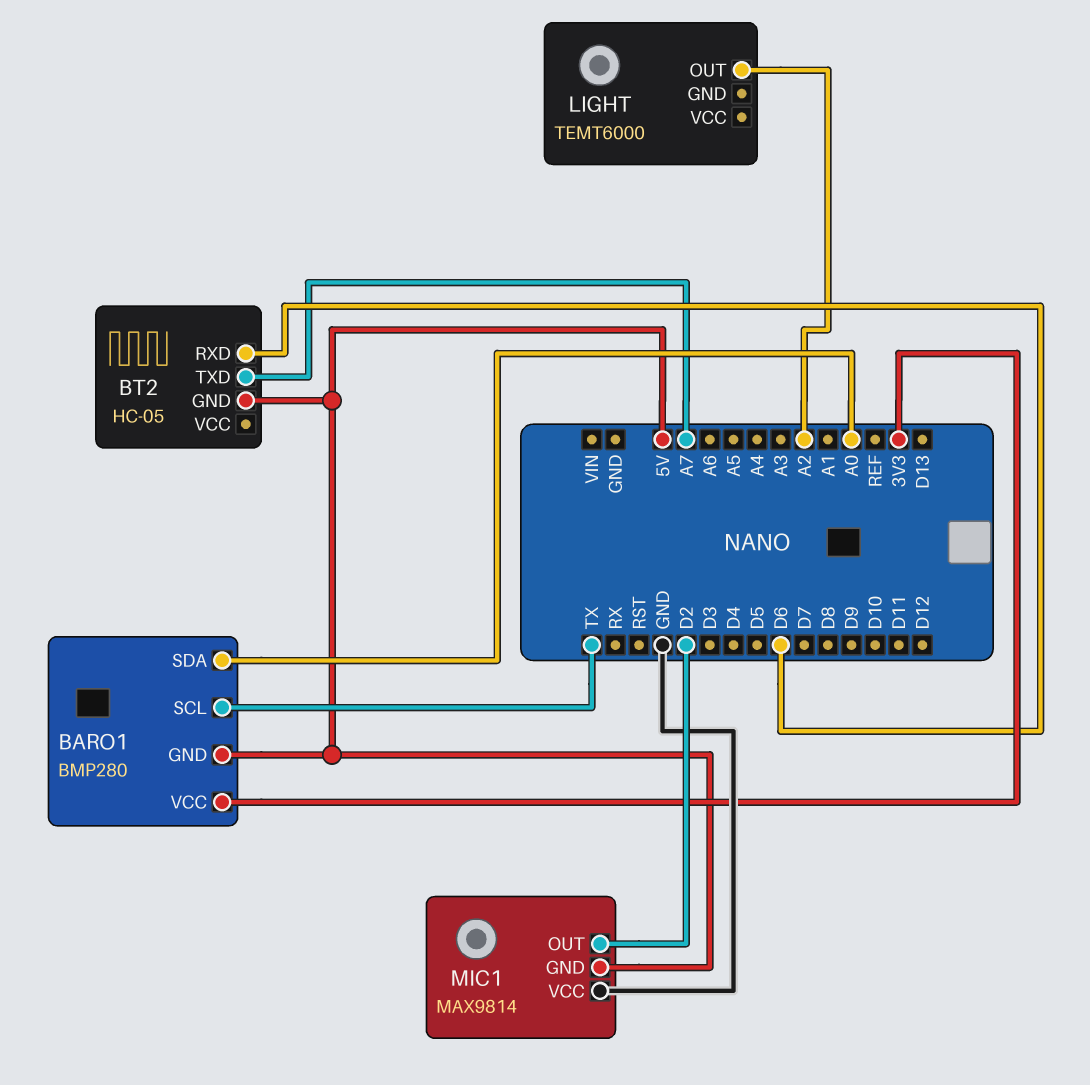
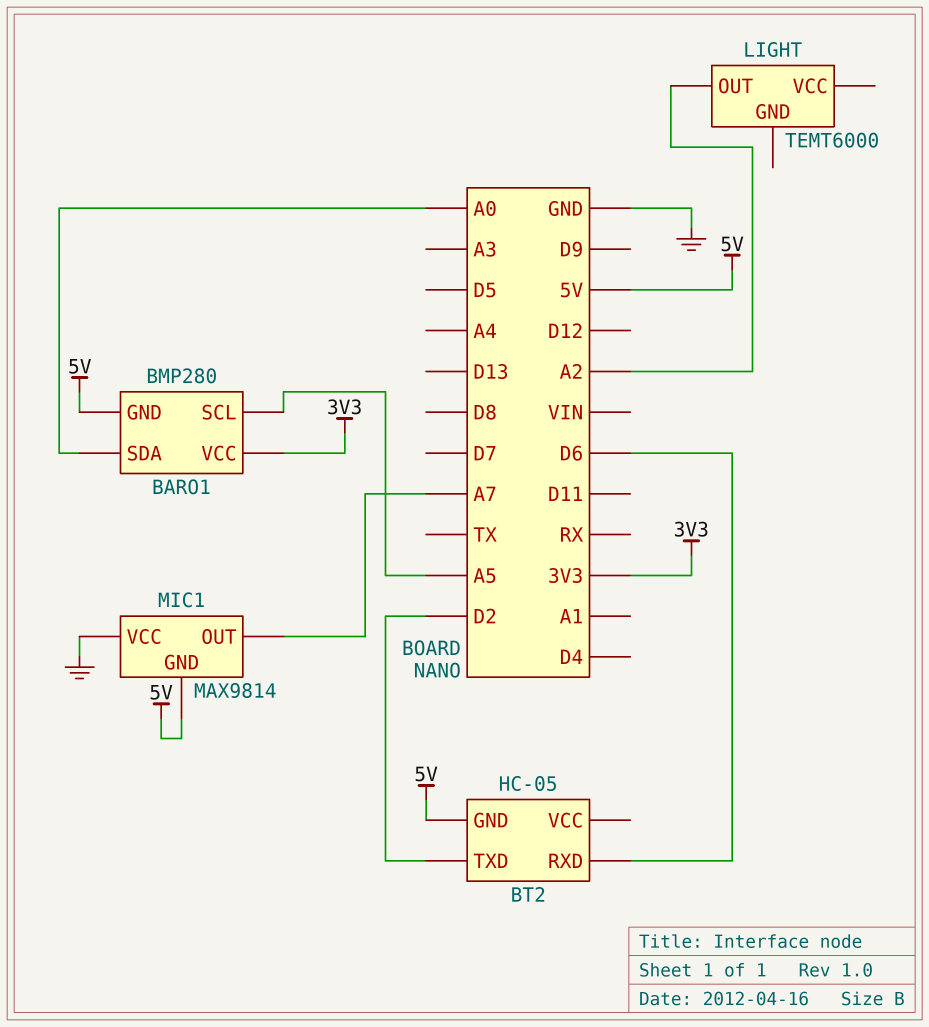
BARO1 pin SCL: TX -> A5
BT2 pin TXD: A7 -> D2
MIC1 pin OUT: D2 -> A7

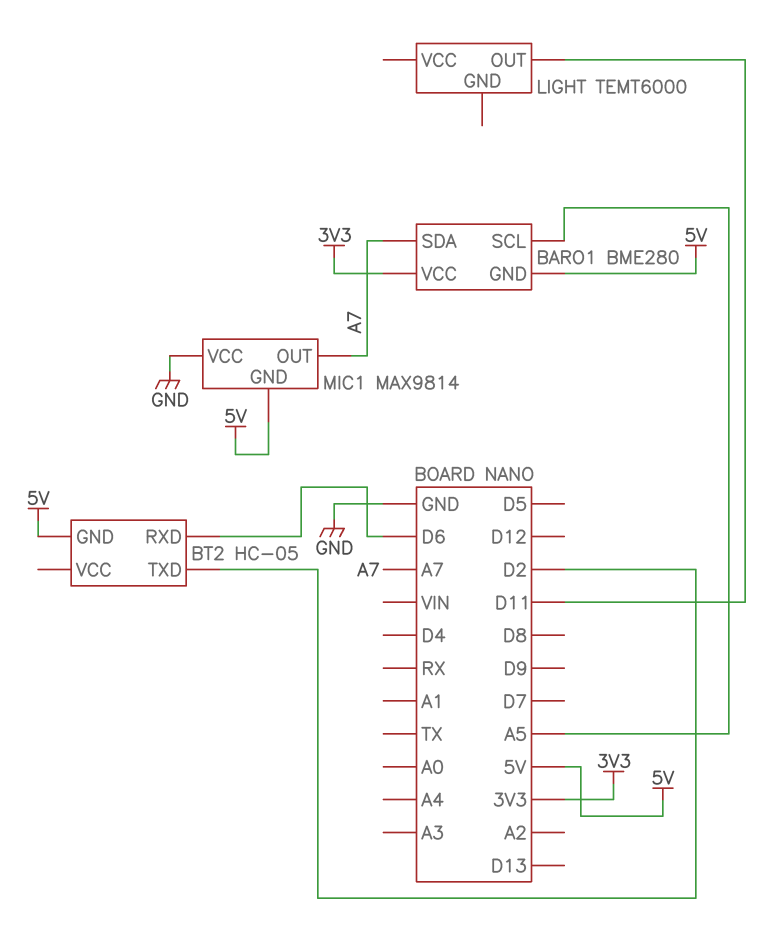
BARO1: BMP280 -> BME280
BARO1 pin SDA: A0 -> A7
LIGHT pin OUT: A2 -> D11

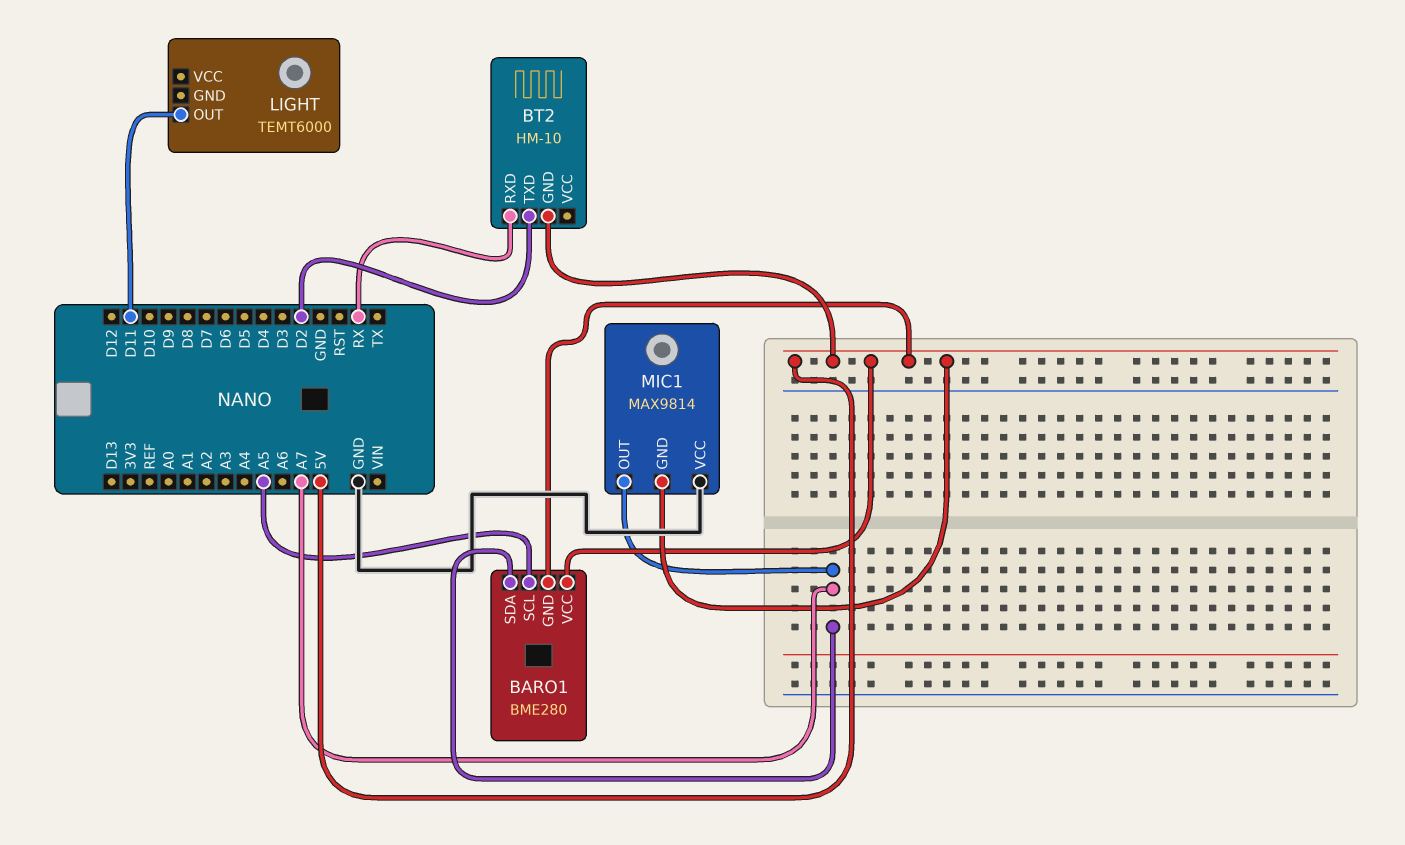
BARO1 pin VCC: 3V3 -> 5V
BT2: HC-05 -> HM-10
BT2 pin RXD: D6 -> RX

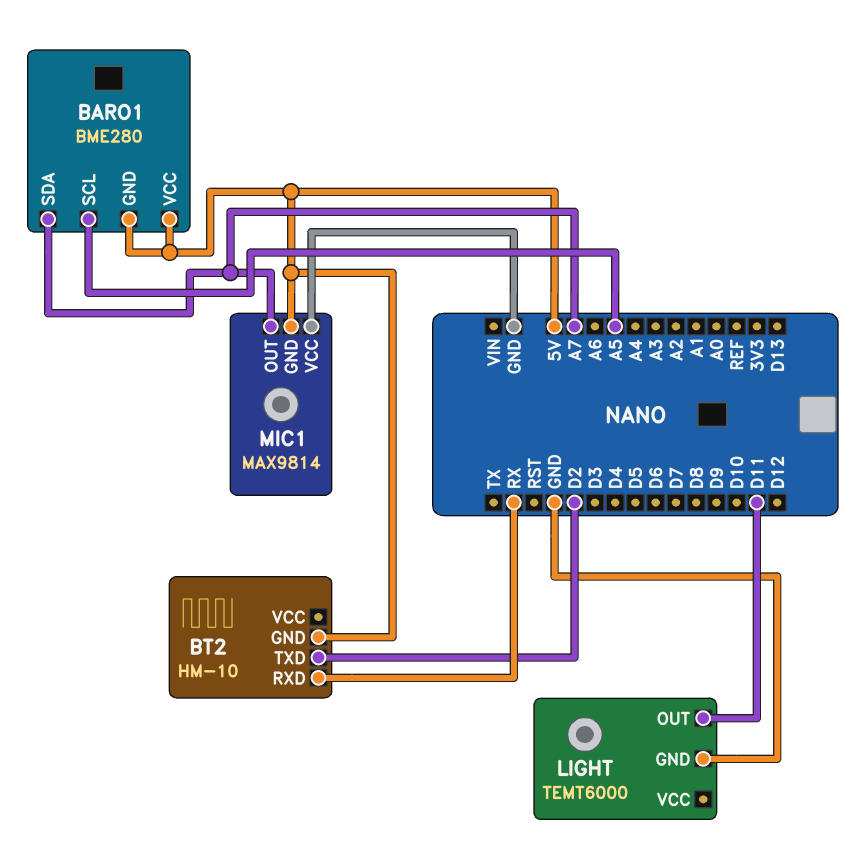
LIGHT pin GND: none -> GND

